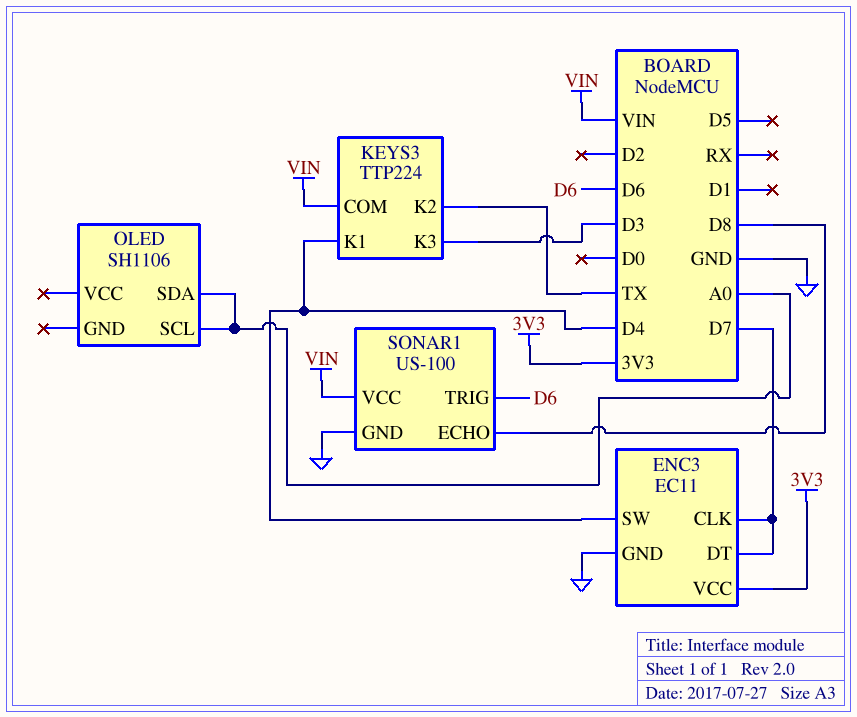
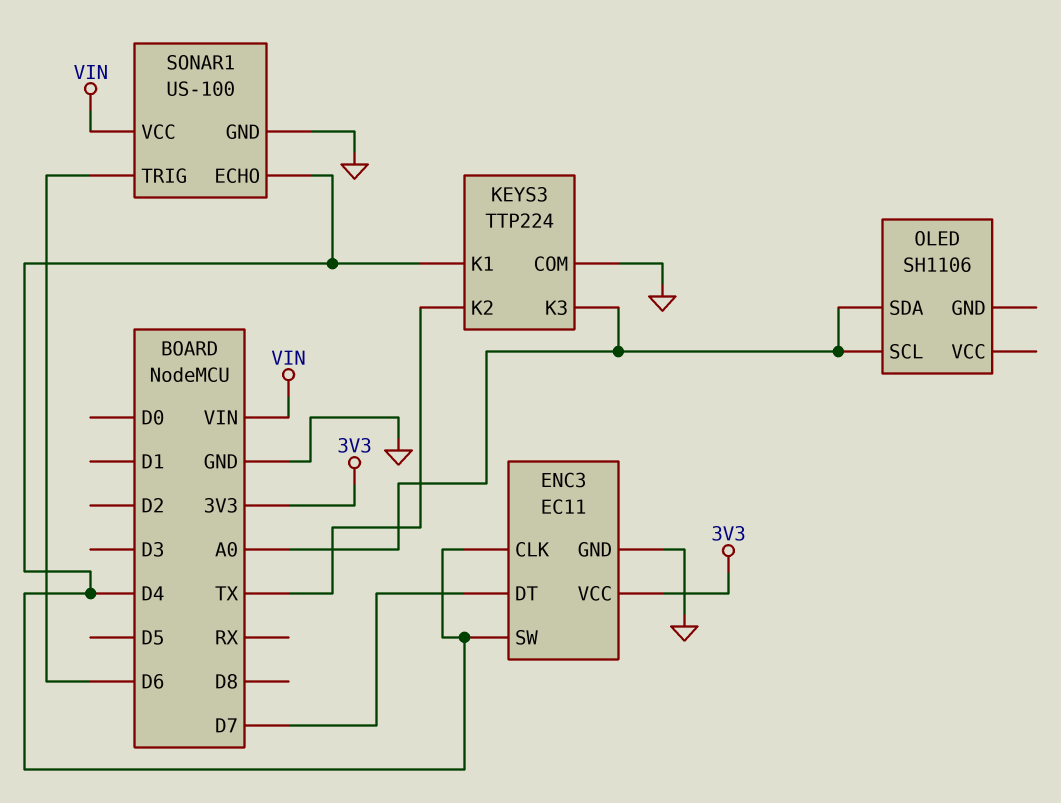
ENC3 pin CLK: D7 -> D4
KEYS3 pin COM: VIN -> GND
KEYS3 pin K3: D3 -> A0
SONAR1 pin ECHO: D8 -> D4

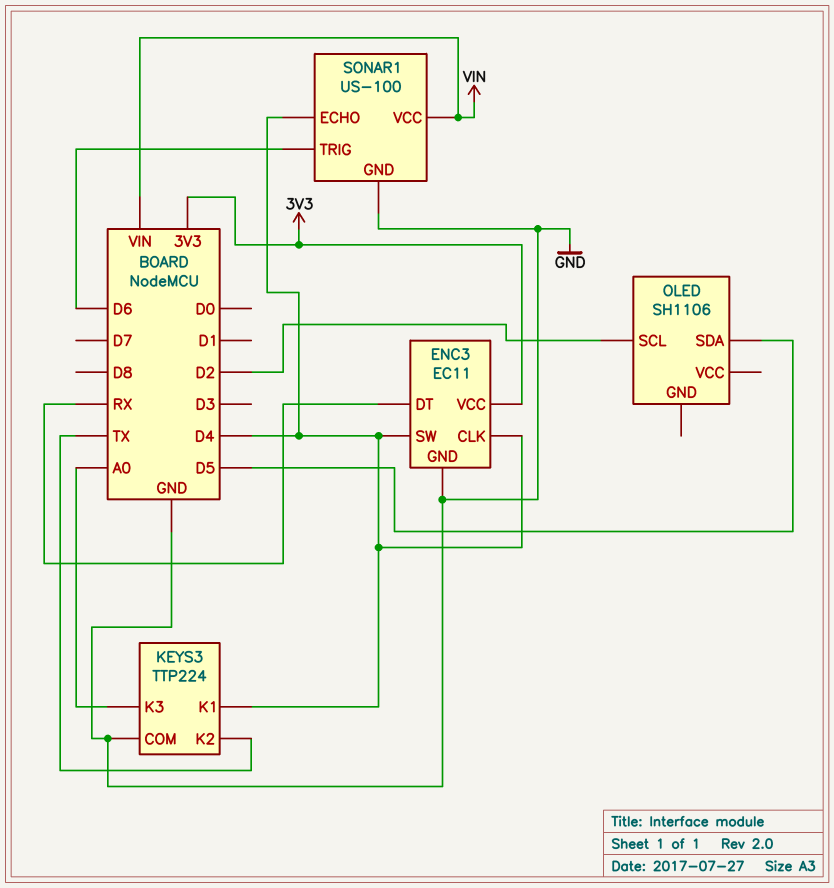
ENC3 pin DT: D7 -> RX
OLED pin SCL: A0 -> D2
OLED pin SDA: A0 -> D5

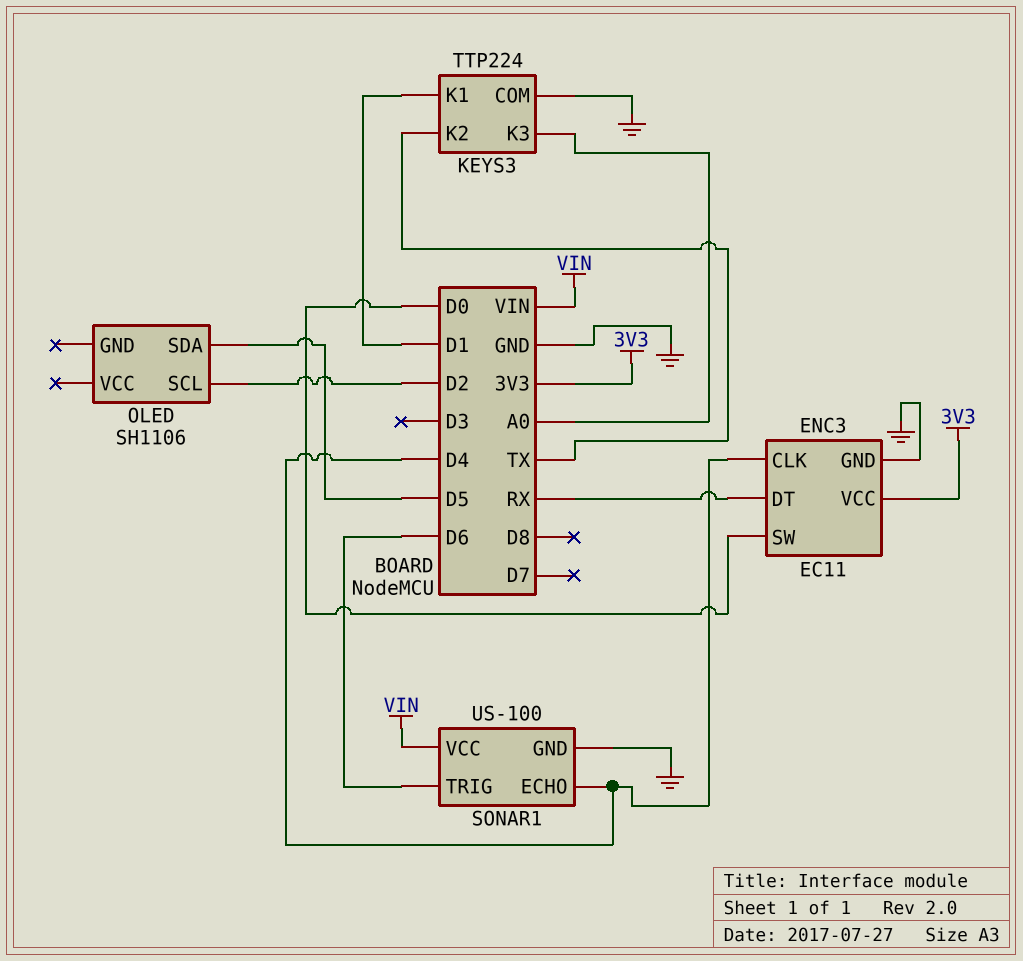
ENC3 pin SW: D4 -> D0
KEYS3 pin K1: D4 -> D1

